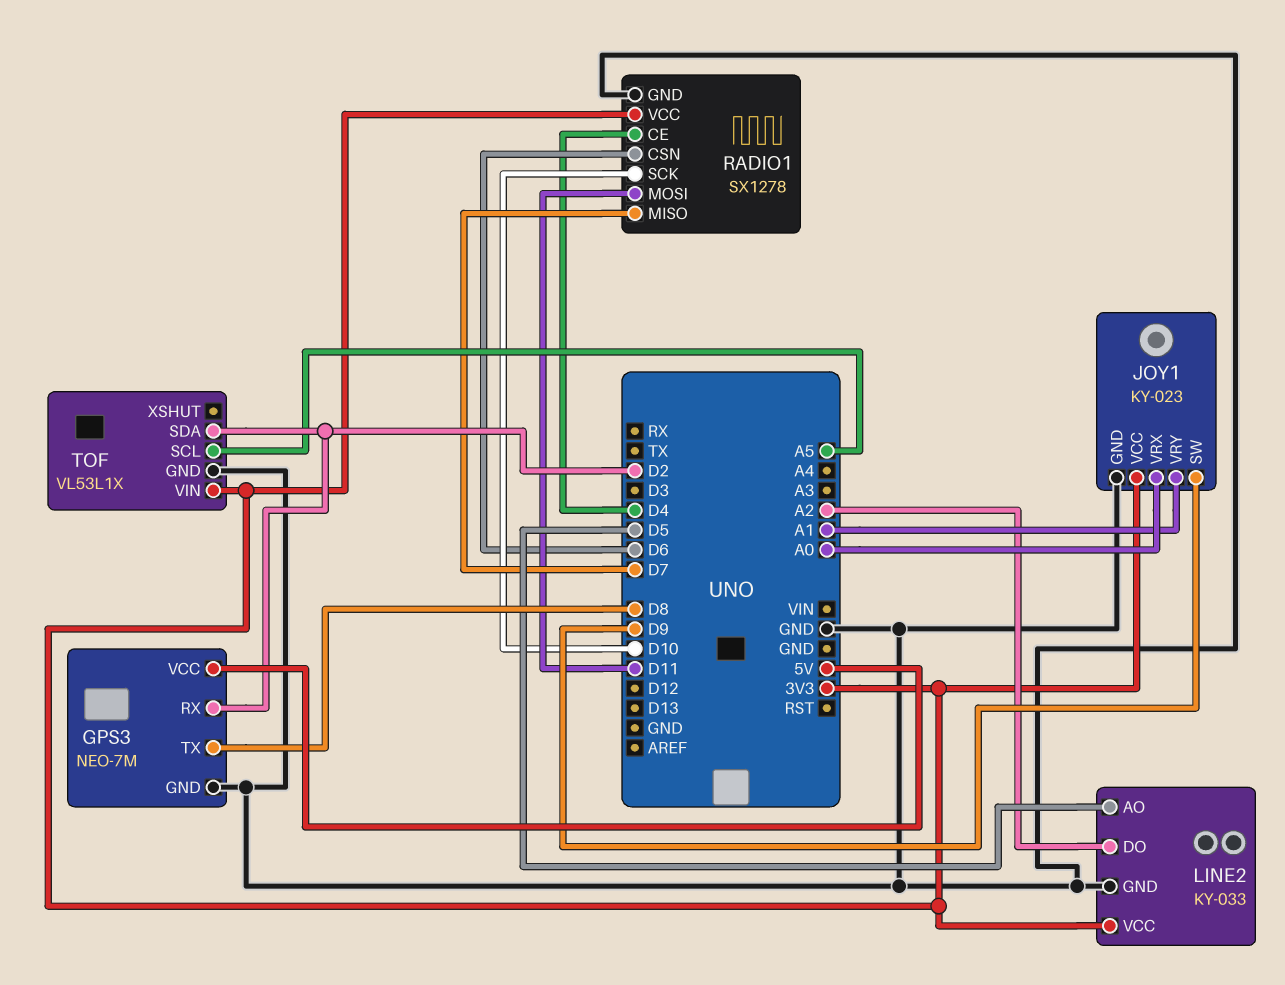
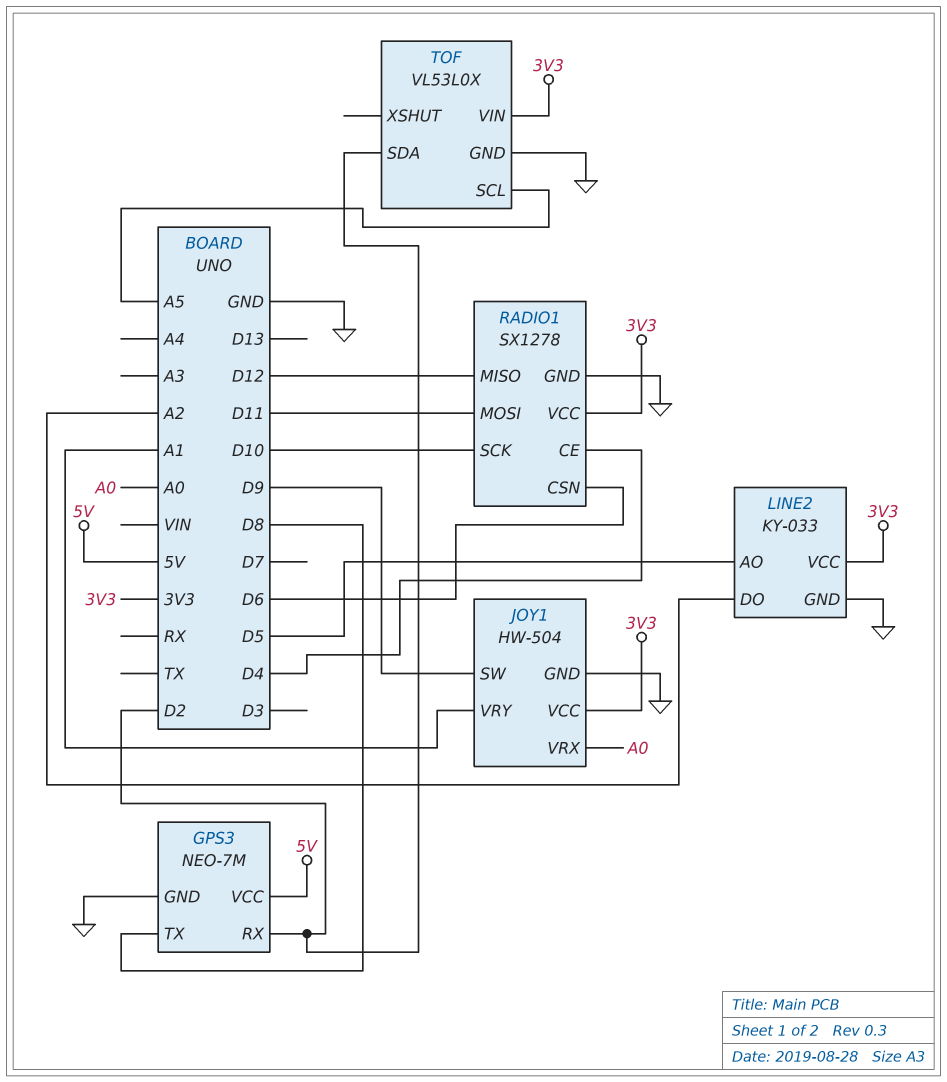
JOY1: KY-023 -> HW-504
RADIO1 pin MISO: D7 -> D12
TOF: VL53L1X -> VL53L0X

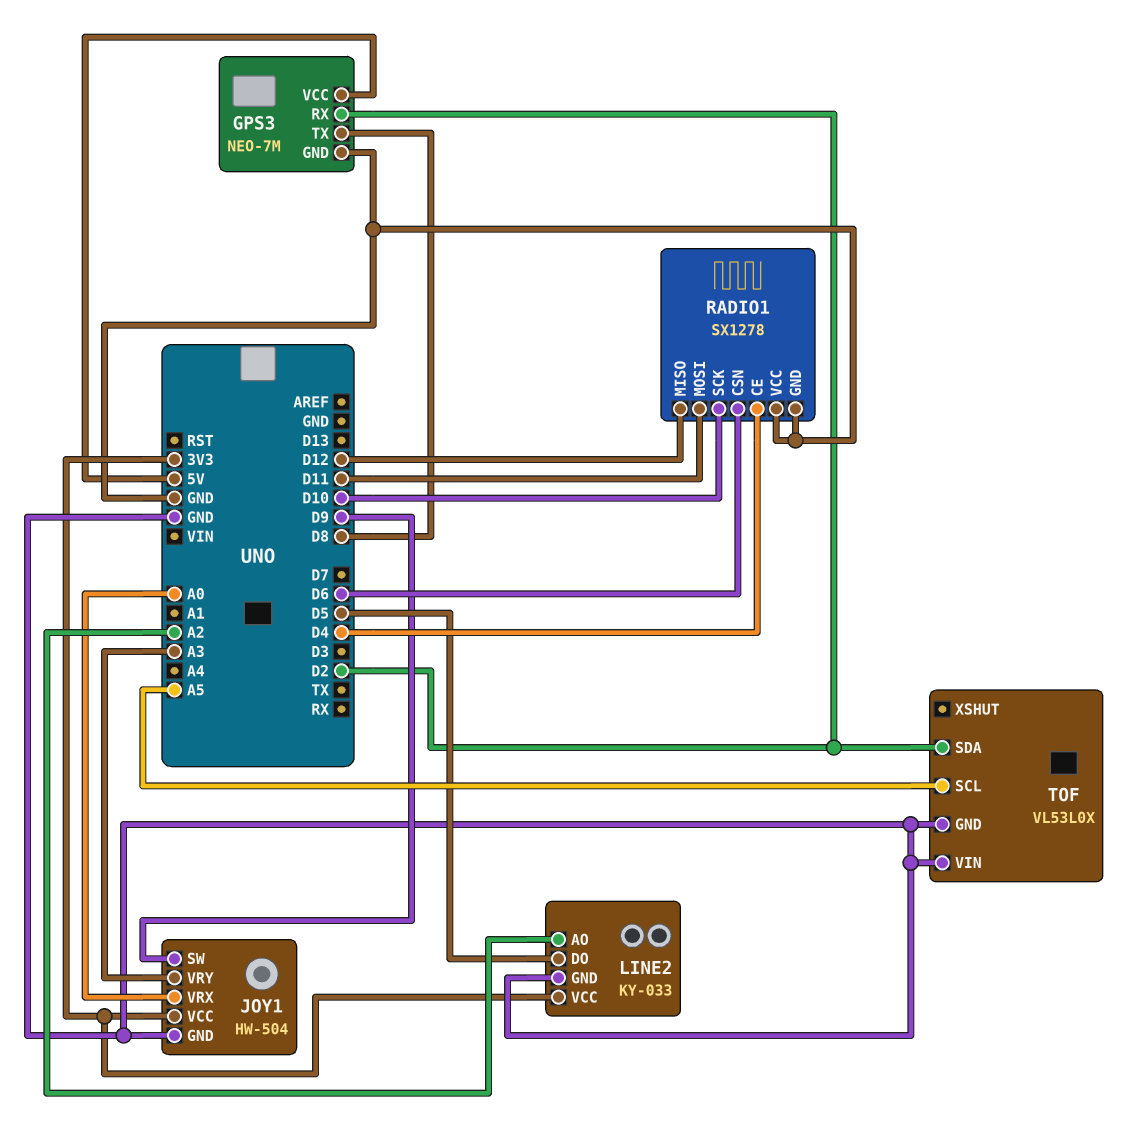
JOY1 pin VRY: A1 -> A3
LINE2 pin AO: D5 -> A2
LINE2 pin DO: A2 -> D5
RADIO1 pin VCC: 3V3 -> GND
TOF pin VIN: 3V3 -> GND

